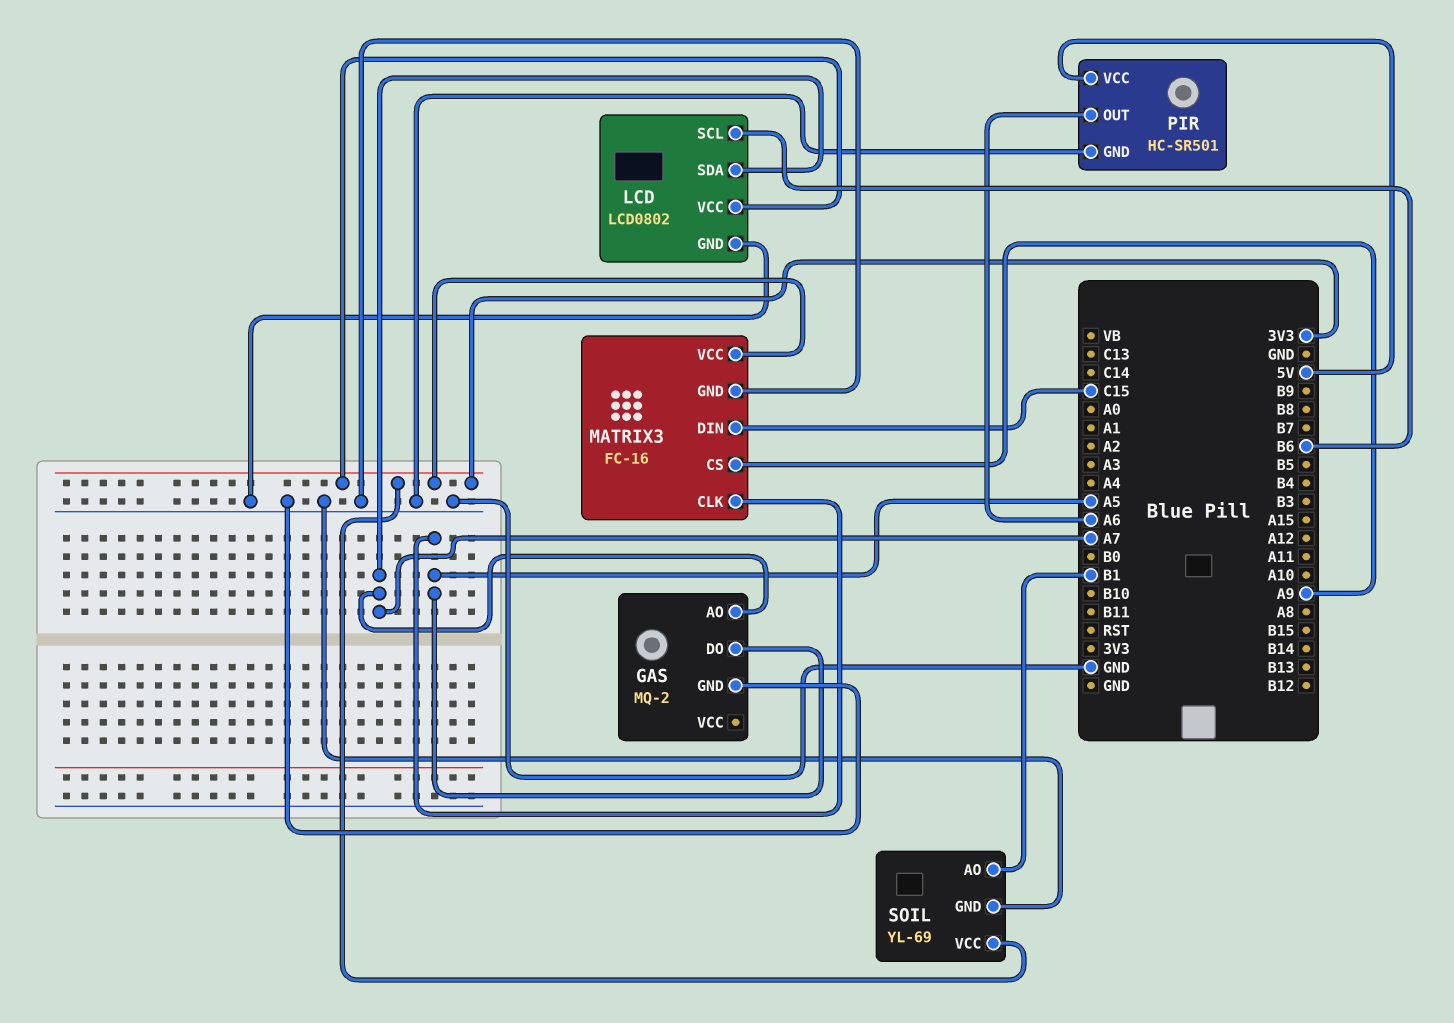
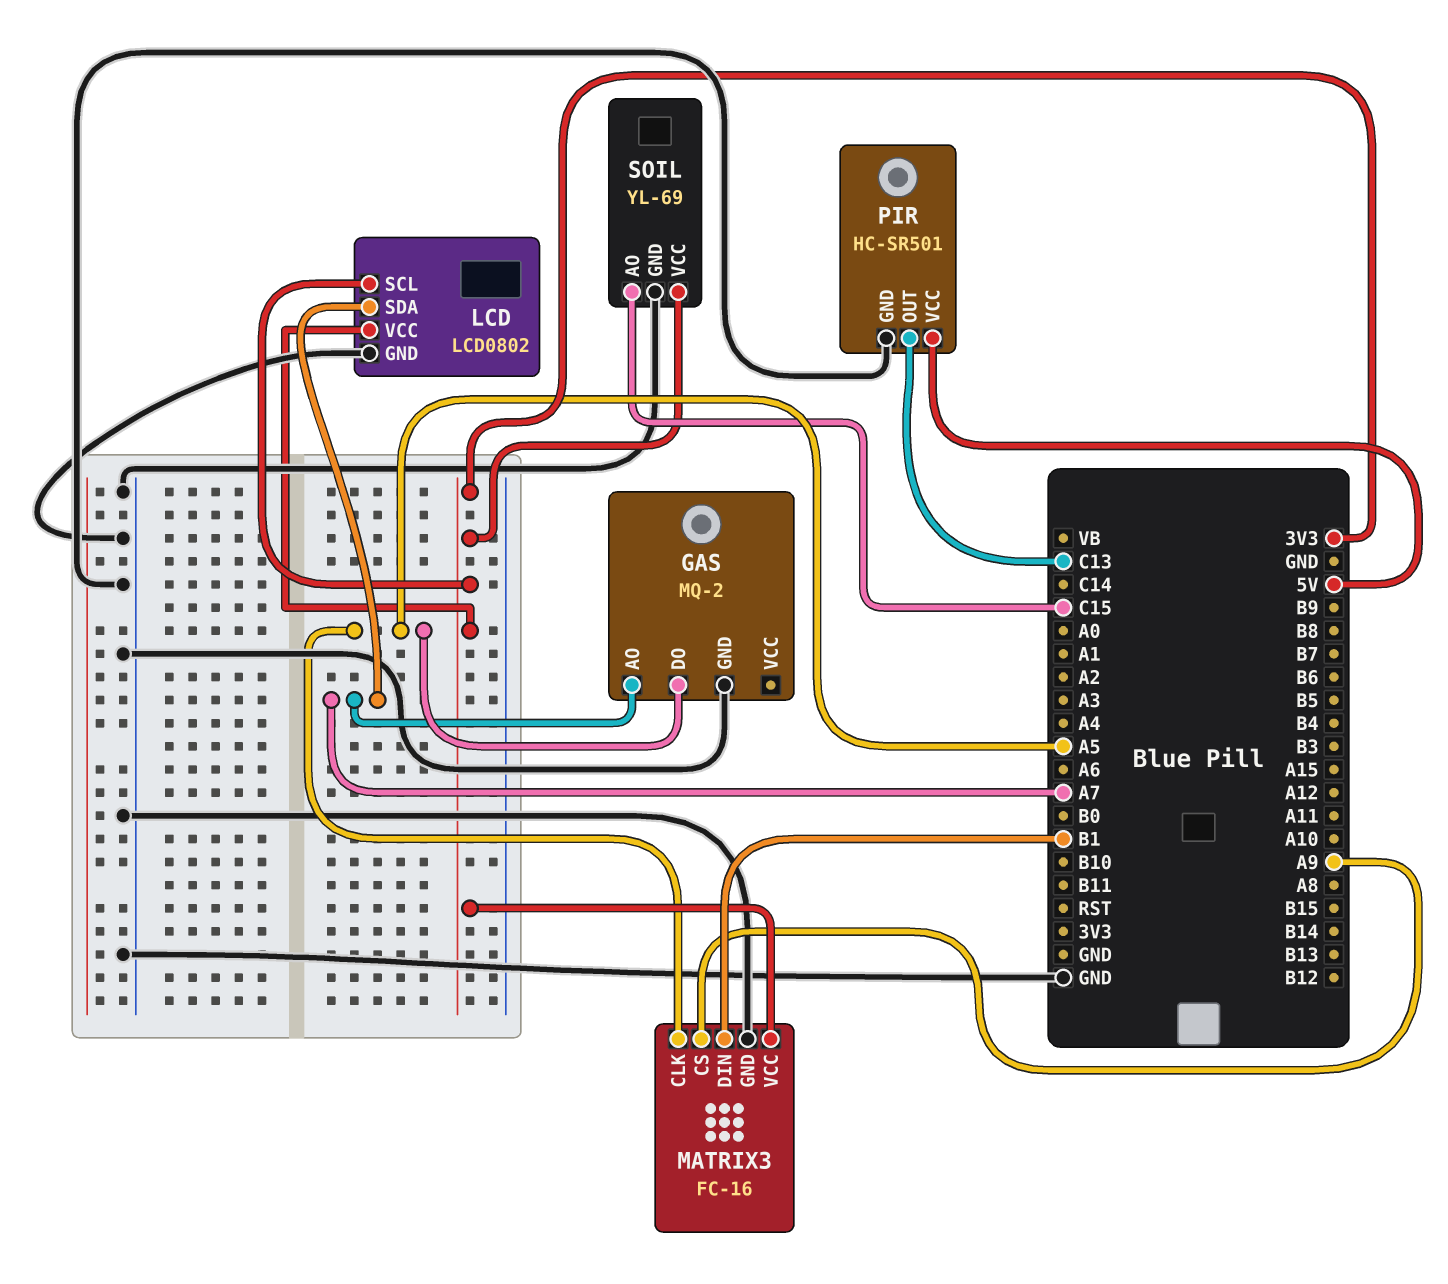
LCD pin SCL: B6 -> 3V3
MATRIX3 pin DIN: C15 -> B1
PIR pin OUT: A6 -> C13
SOIL pin AO: B1 -> C15

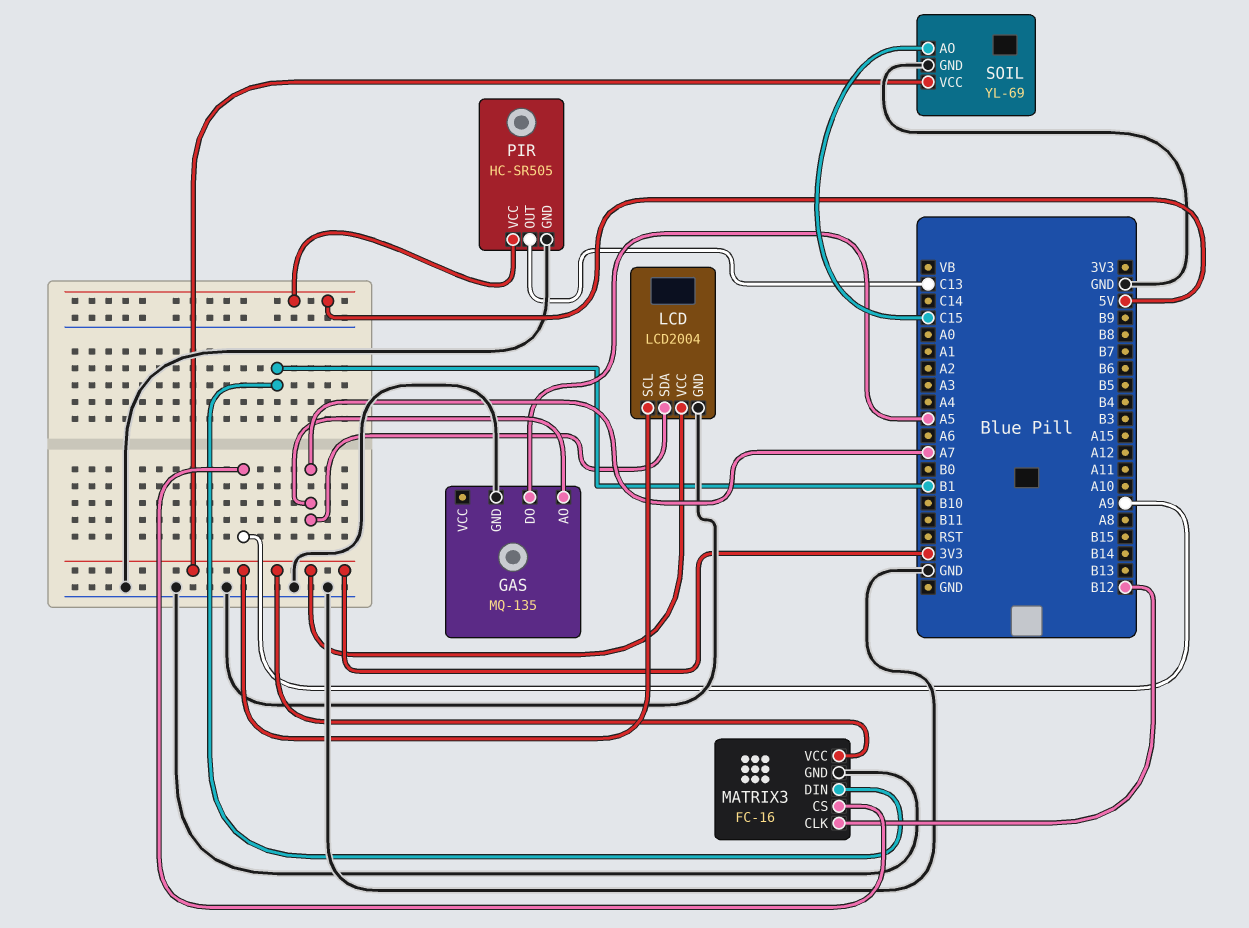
GAS: MQ-2 -> MQ-135
LCD: LCD0802 -> LCD2004
MATRIX3 pin CLK: A5 -> B12
PIR: HC-SR501 -> HC-SR505

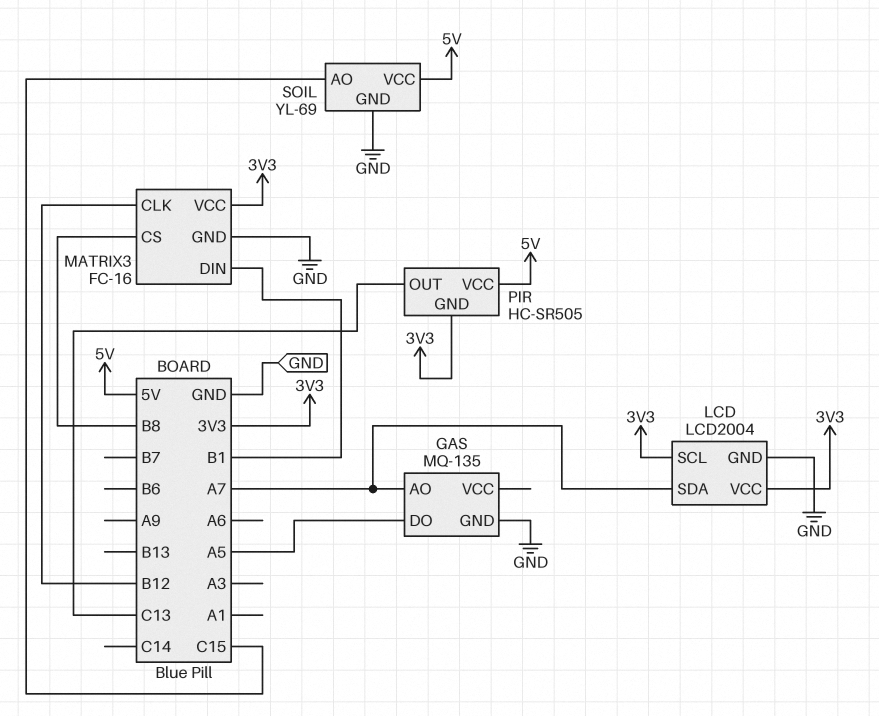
MATRIX3 pin CS: A9 -> B8
PIR pin GND: GND -> 3V3
SOIL pin VCC: 3V3 -> 5V

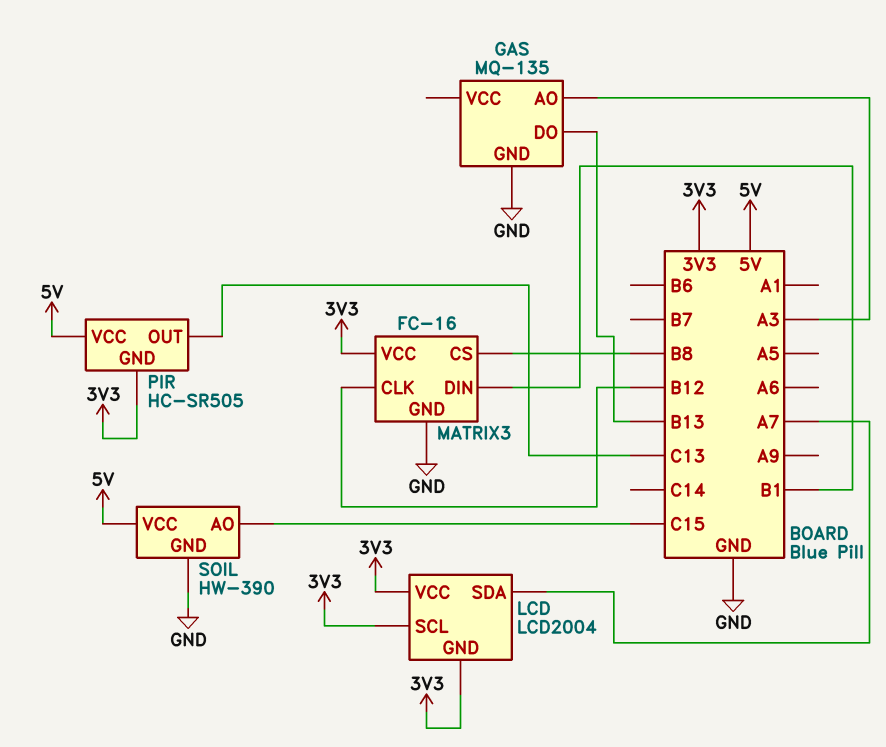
GAS pin AO: A7 -> A3
GAS pin DO: A5 -> B13
LCD pin GND: GND -> 3V3
SOIL: YL-69 -> HW-390

